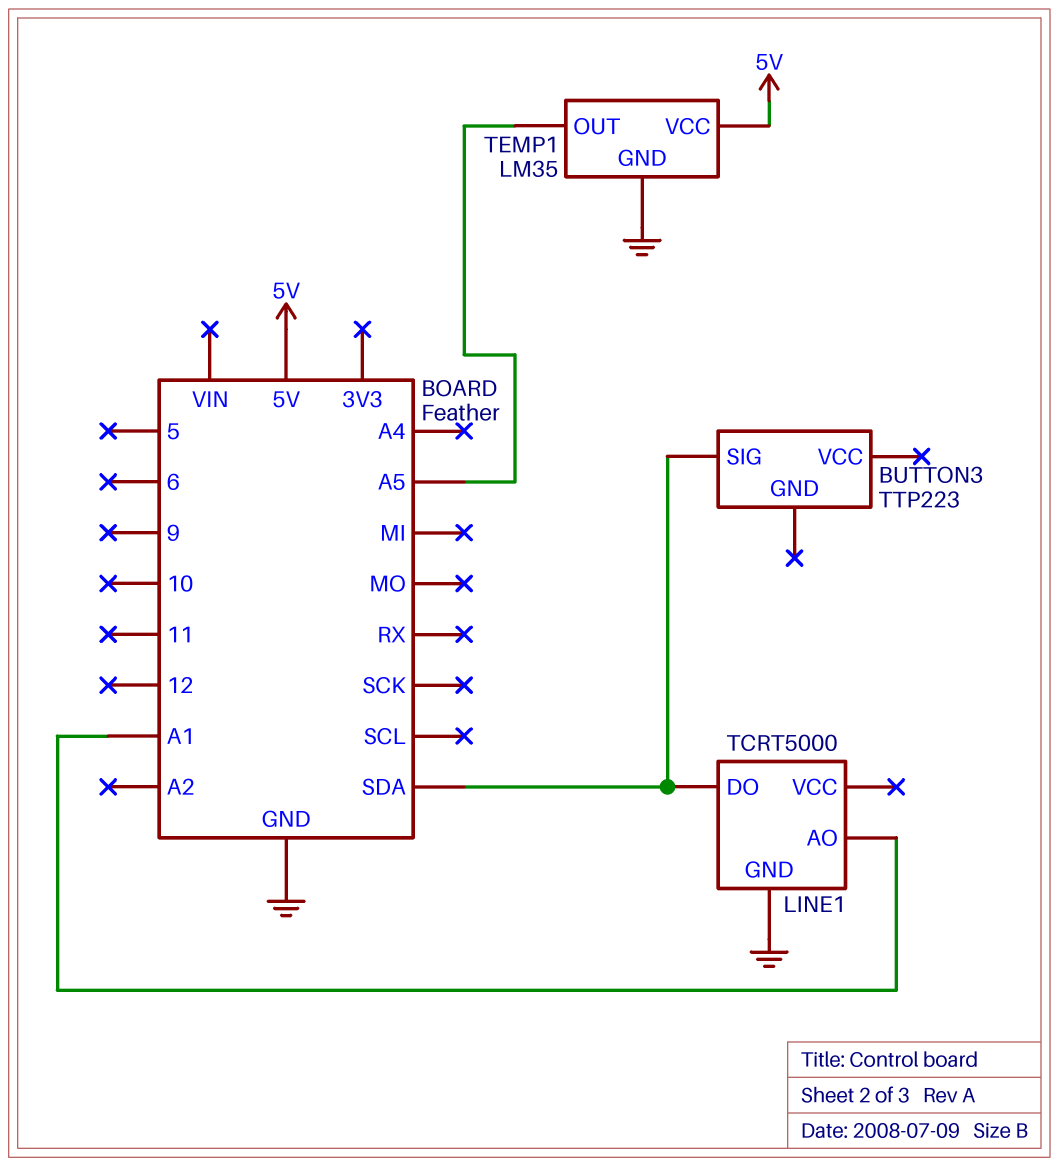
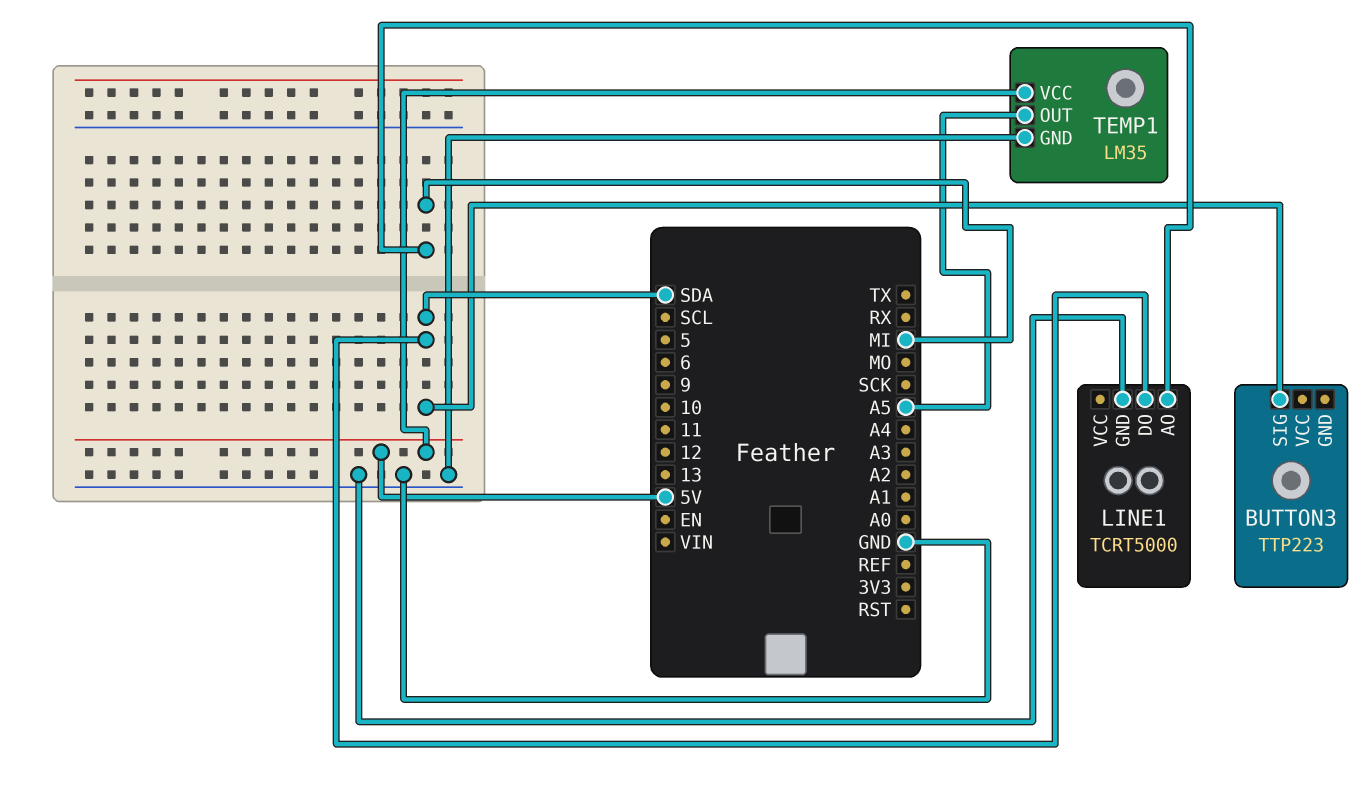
LINE1 pin AO: A1 -> MI

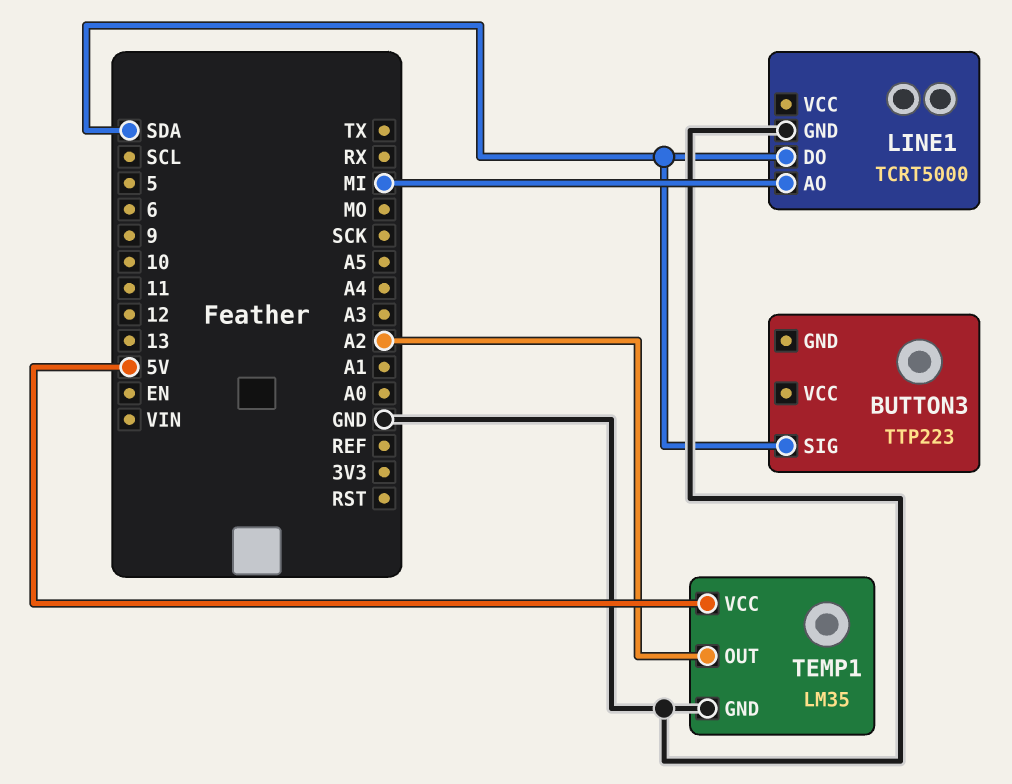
TEMP1 pin OUT: A5 -> A2

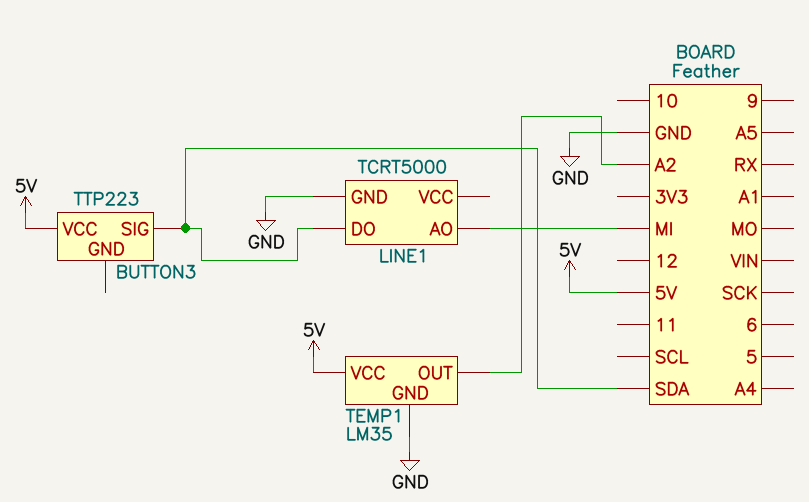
BUTTON3 pin VCC: none -> 5V

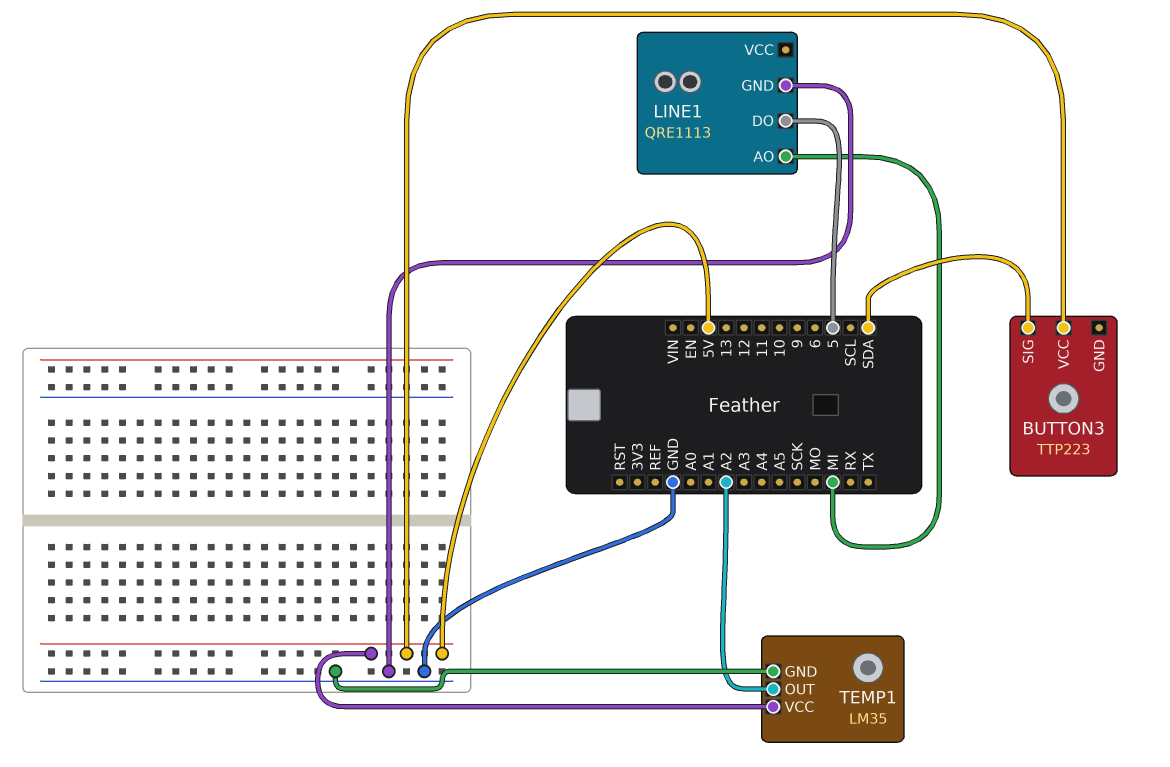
LINE1: TCRT5000 -> QRE1113
LINE1 pin DO: SDA -> 5

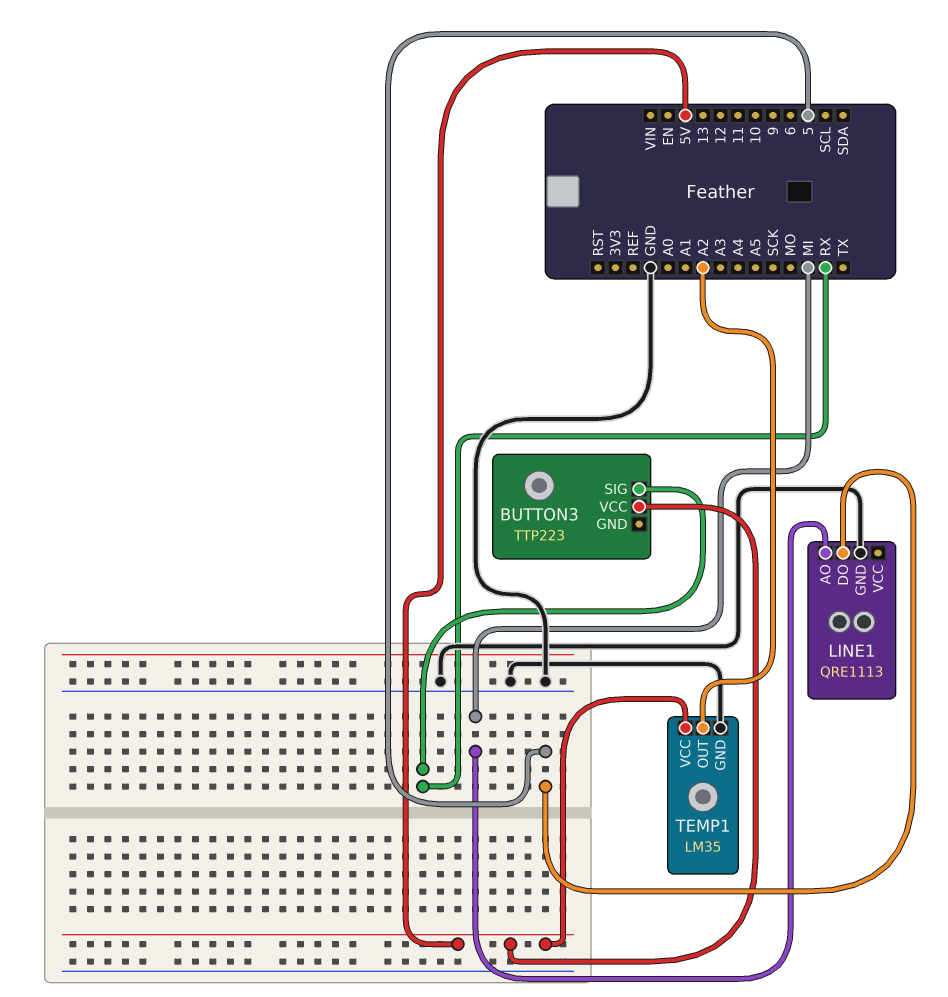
BUTTON3 pin SIG: SDA -> RX

